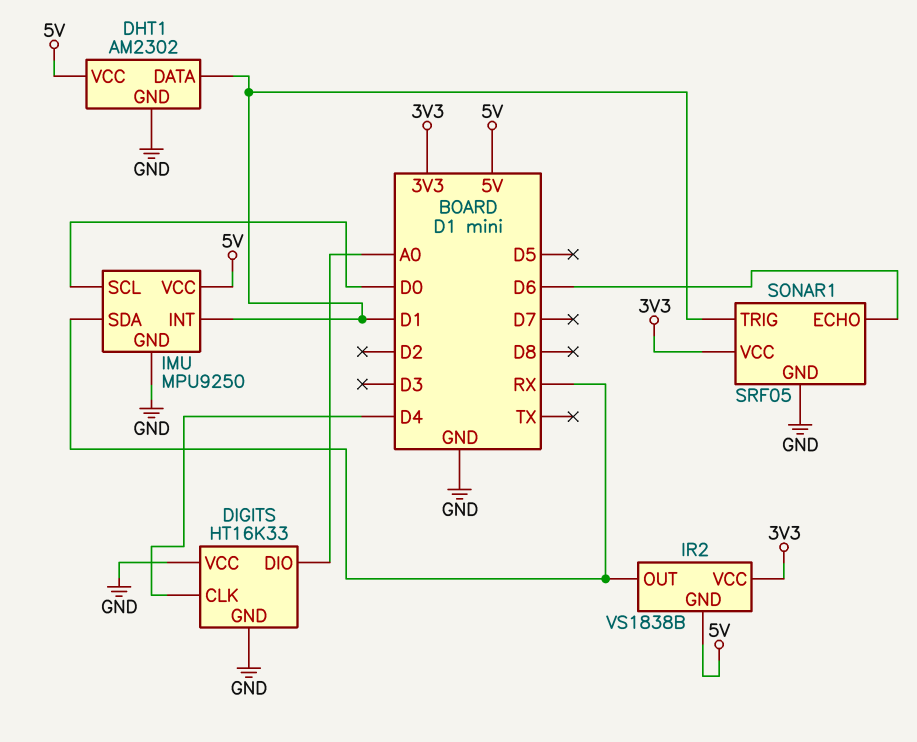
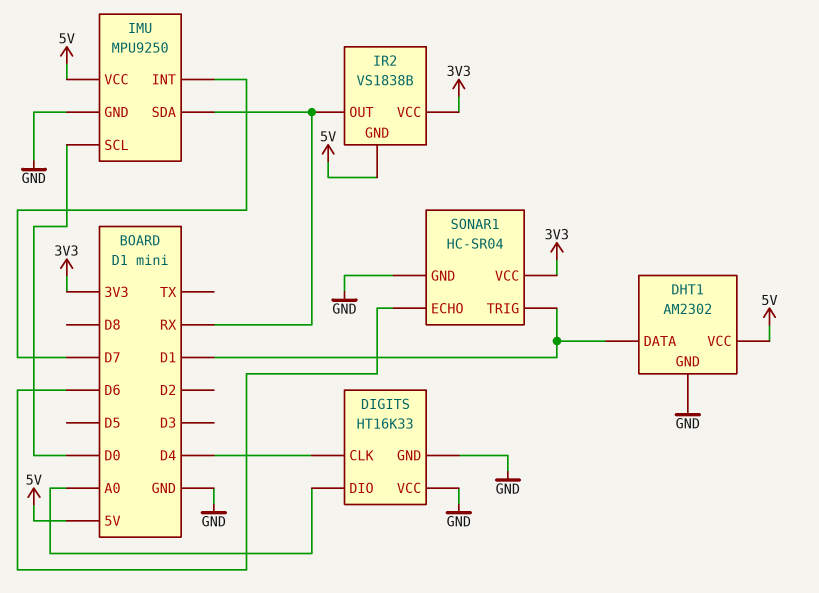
IMU pin INT: D1 -> D7
SONAR1: SRF05 -> HC-SR04

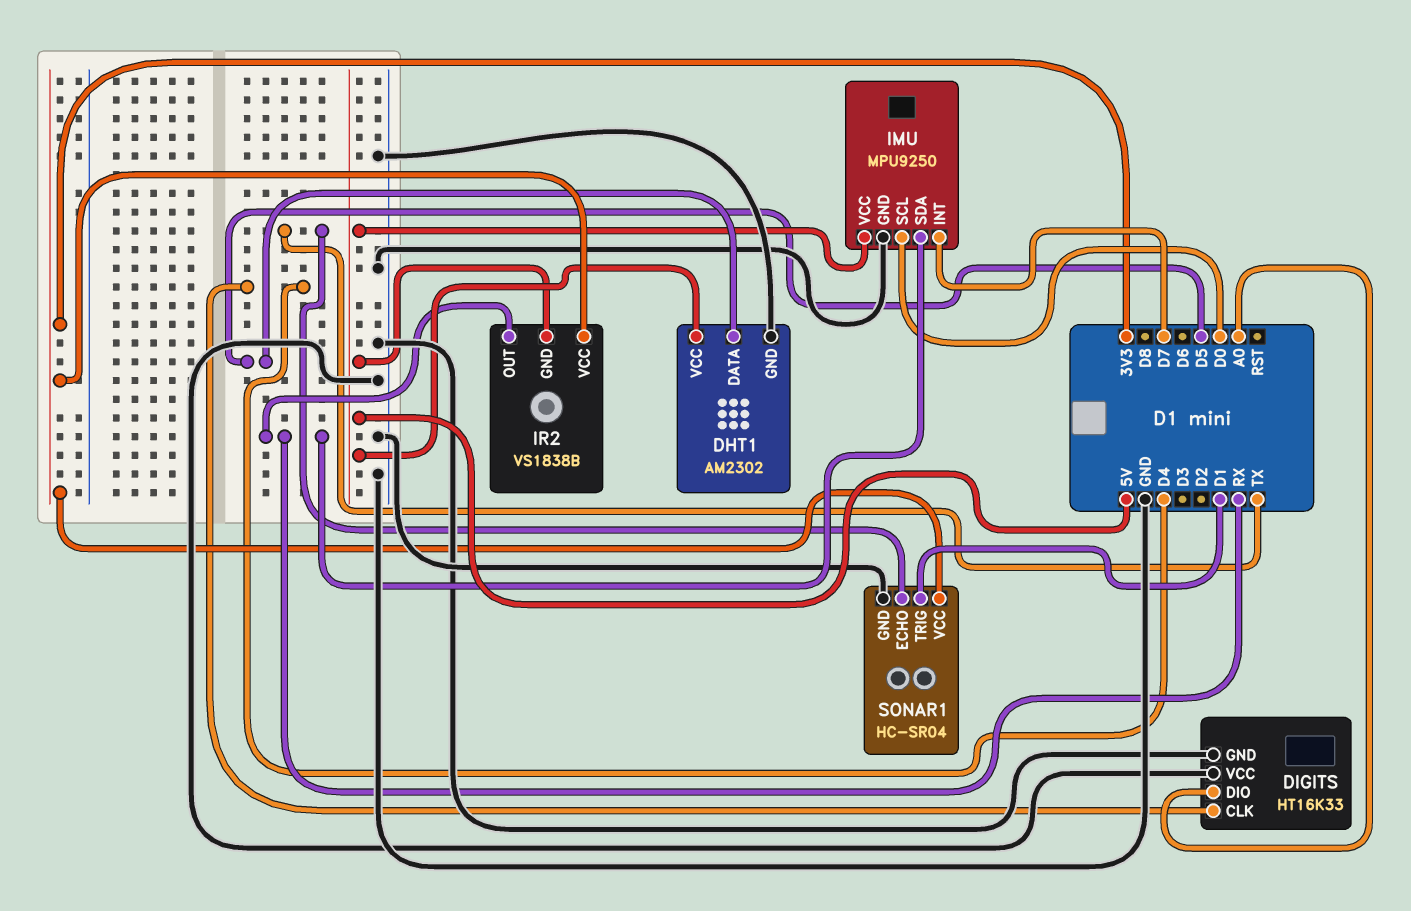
DHT1 pin DATA: D1 -> D5
SONAR1 pin ECHO: D6 -> TX

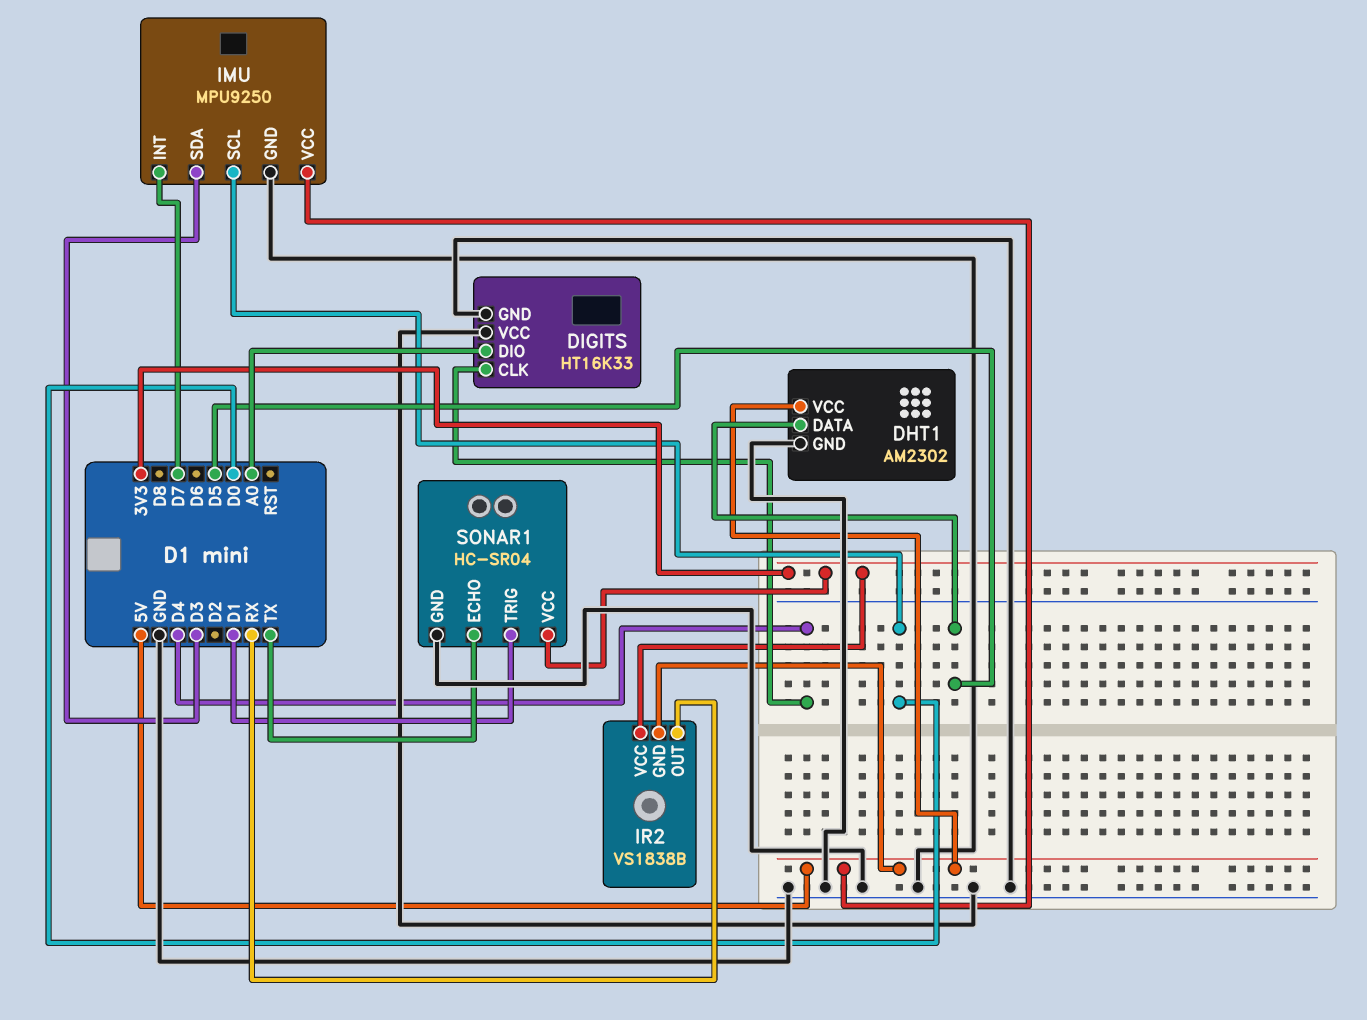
IMU pin SDA: RX -> D3

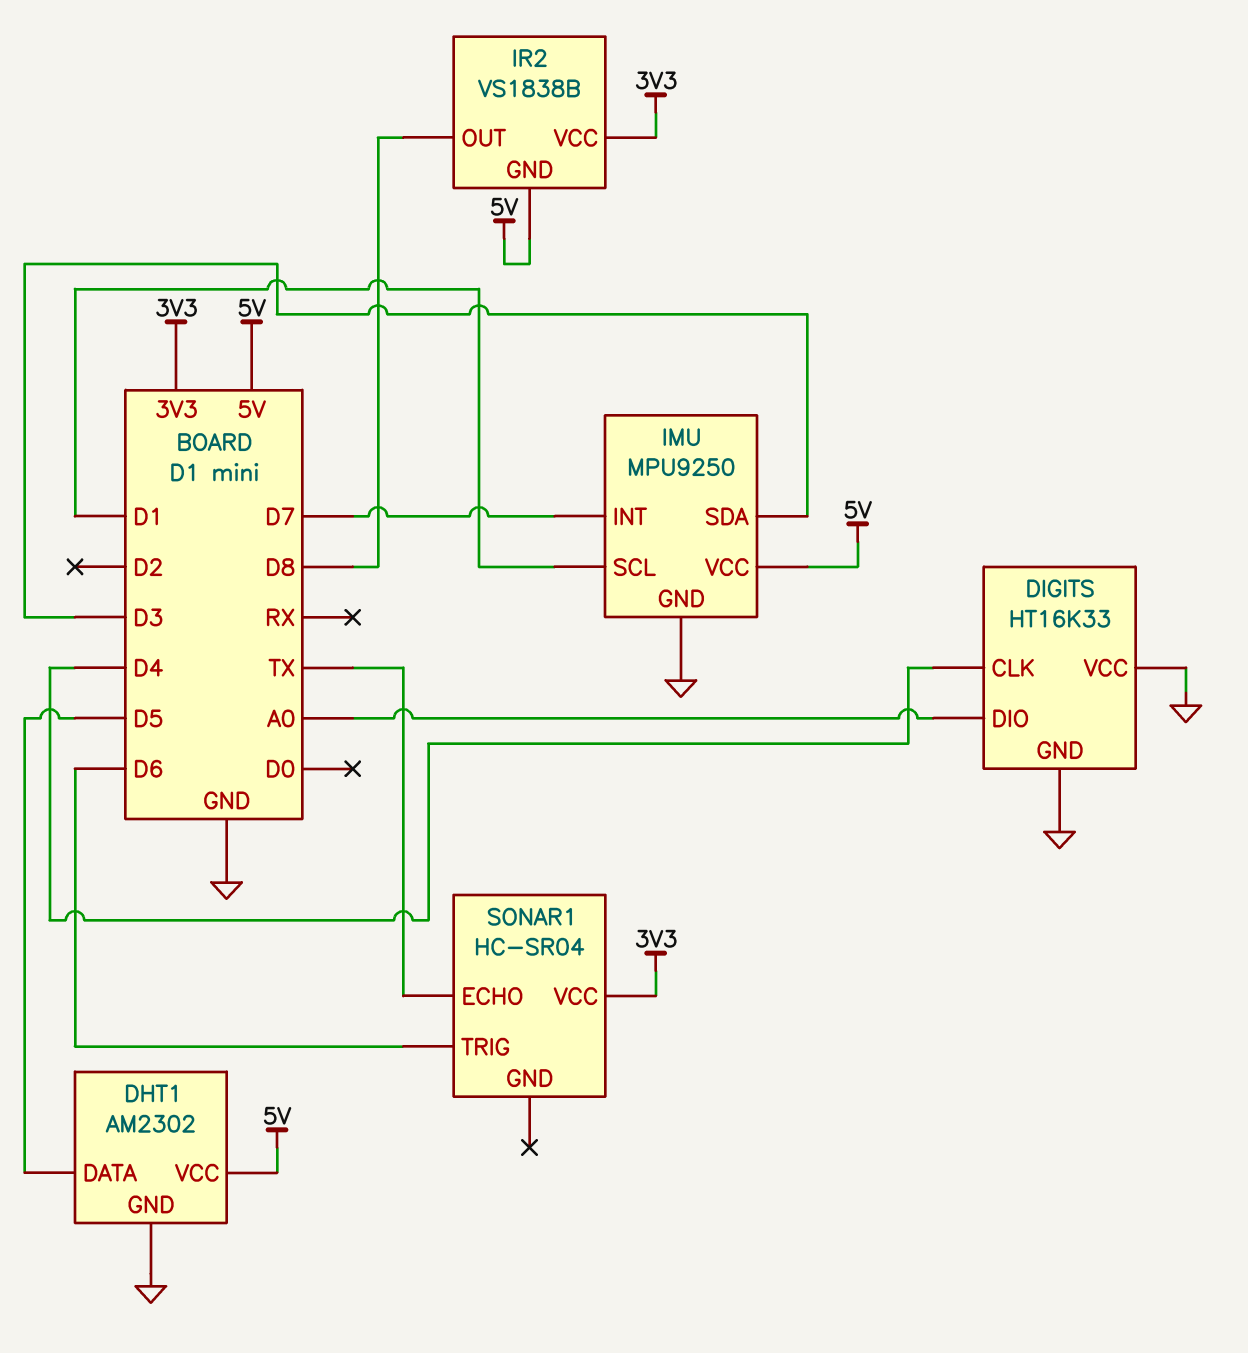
IMU pin SCL: D0 -> D1
IR2 pin OUT: RX -> D8
SONAR1 pin GND: GND -> none
SONAR1 pin TRIG: D1 -> D6

